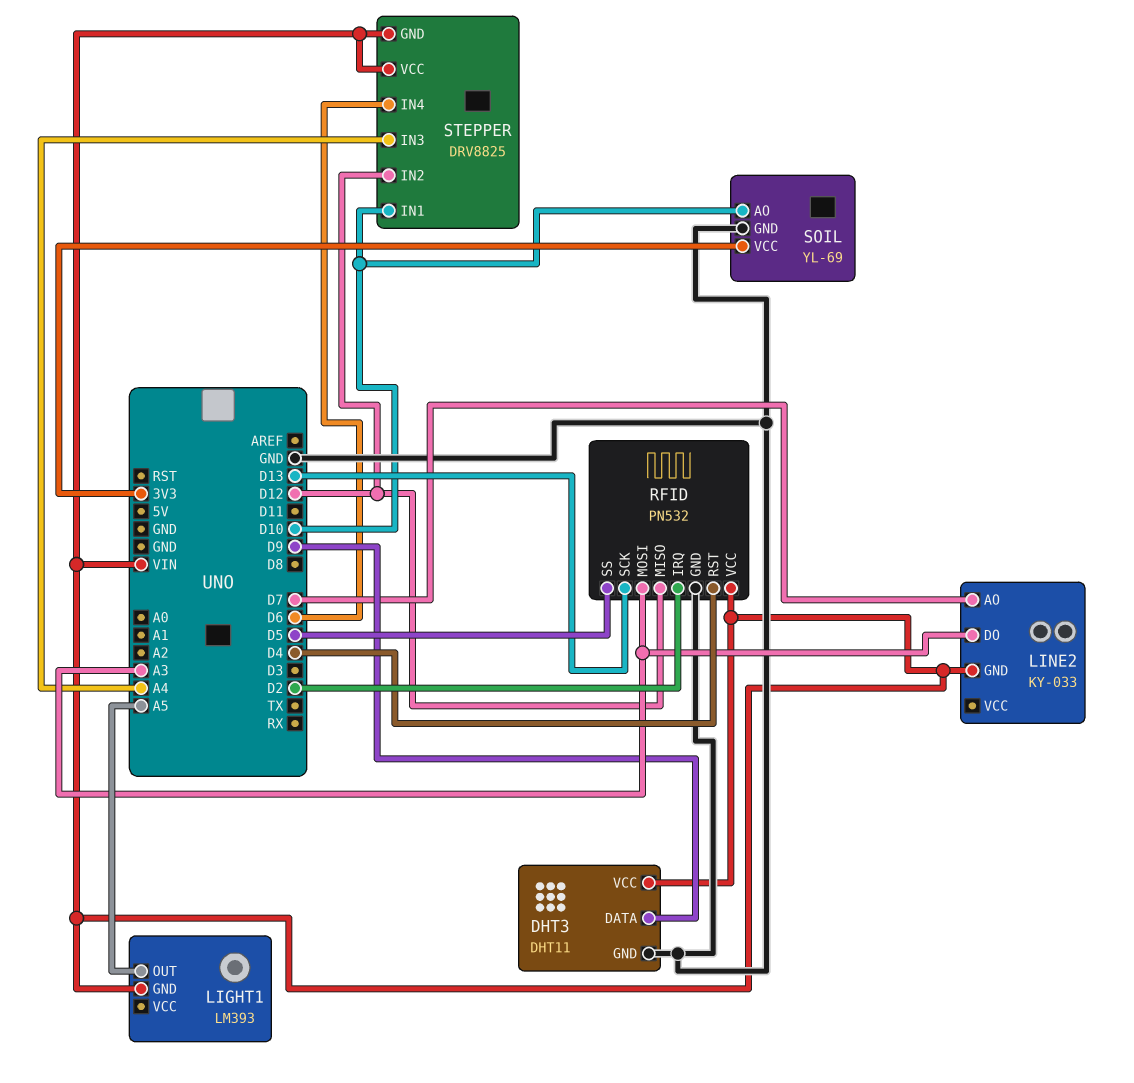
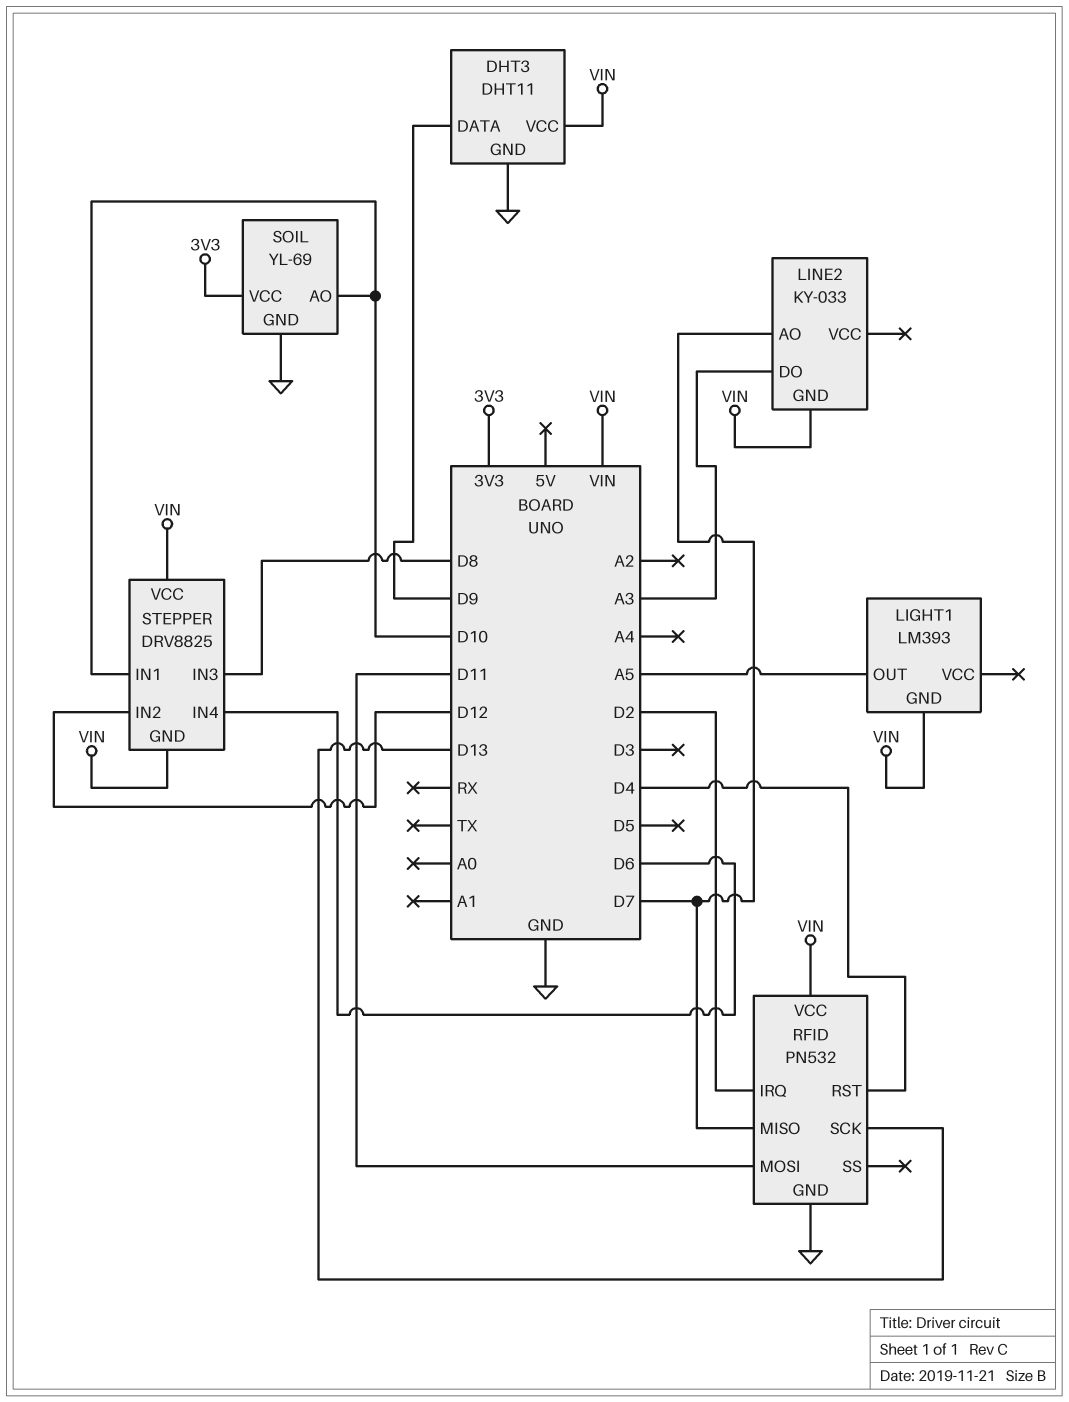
RFID pin MISO: D12 -> D7
RFID pin MOSI: A3 -> D11
RFID pin SS: D5 -> none
STEPPER pin IN3: A4 -> D8

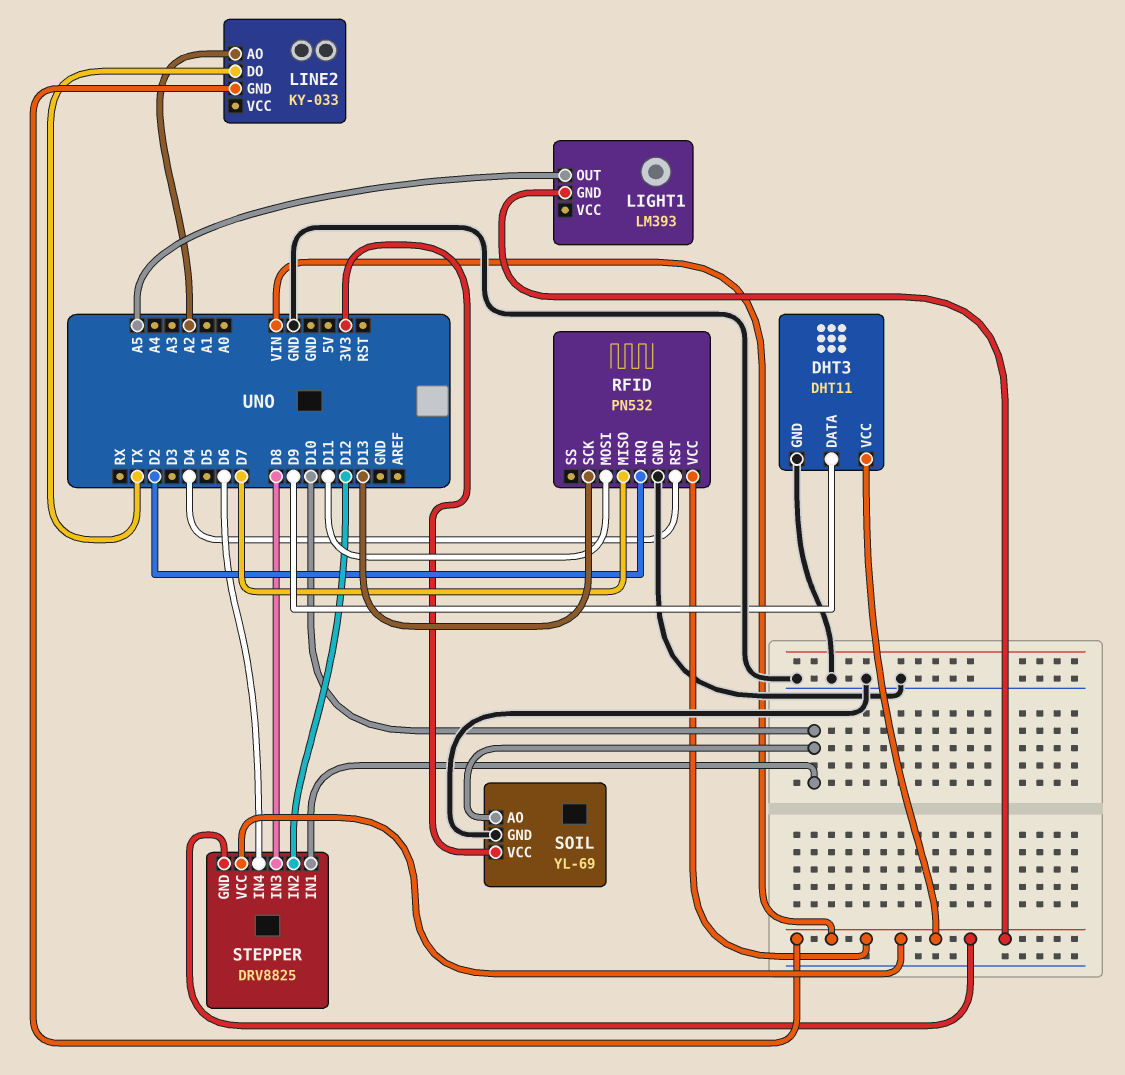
LINE2 pin AO: D7 -> A2
LINE2 pin DO: A3 -> TX

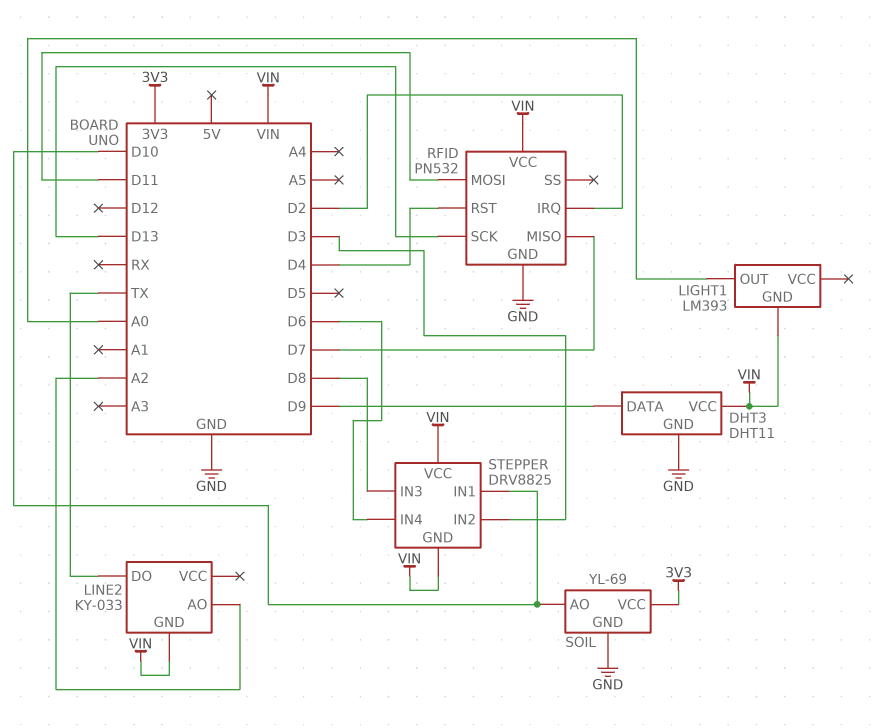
LIGHT1 pin OUT: A5 -> A0
STEPPER pin IN2: D12 -> D3

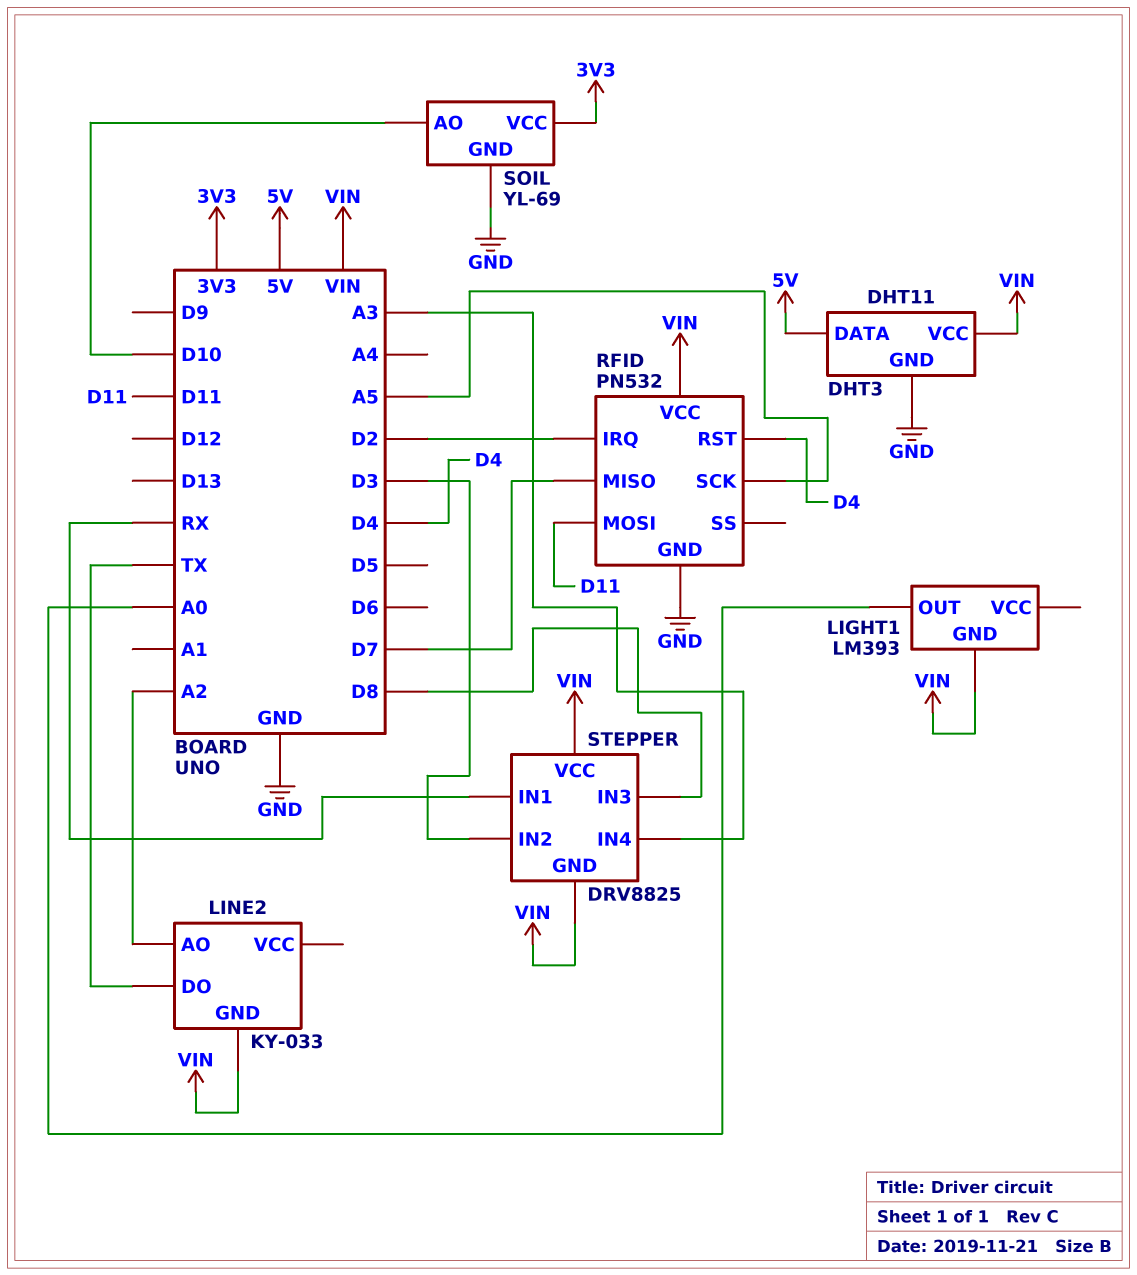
DHT3 pin DATA: D9 -> 5V
RFID pin SCK: D13 -> A5
STEPPER pin IN1: D10 -> RX
STEPPER pin IN4: D6 -> A3

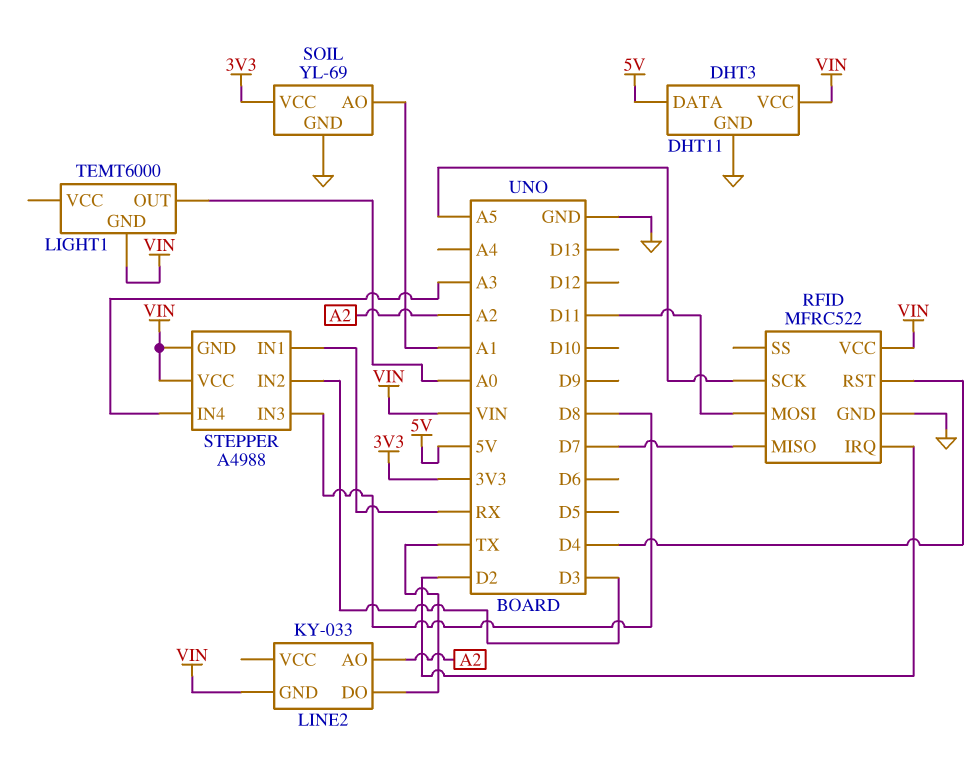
LIGHT1: LM393 -> TEMT6000
RFID: PN532 -> MFRC522
SOIL pin AO: D10 -> A1
STEPPER: DRV8825 -> A4988

